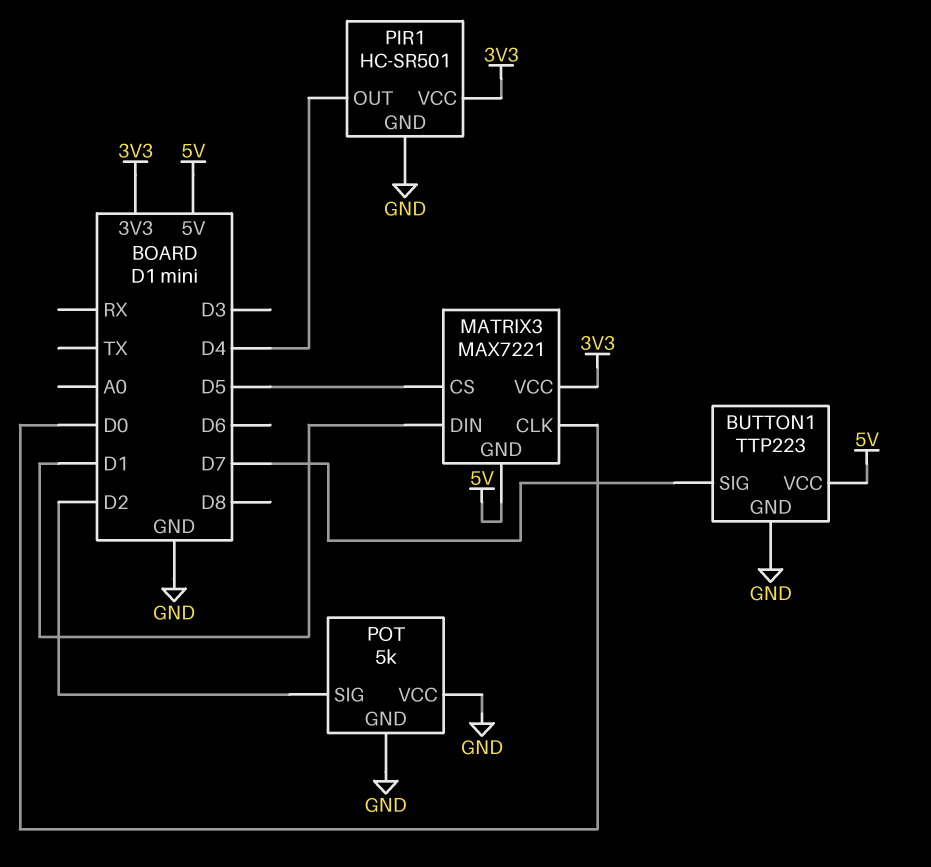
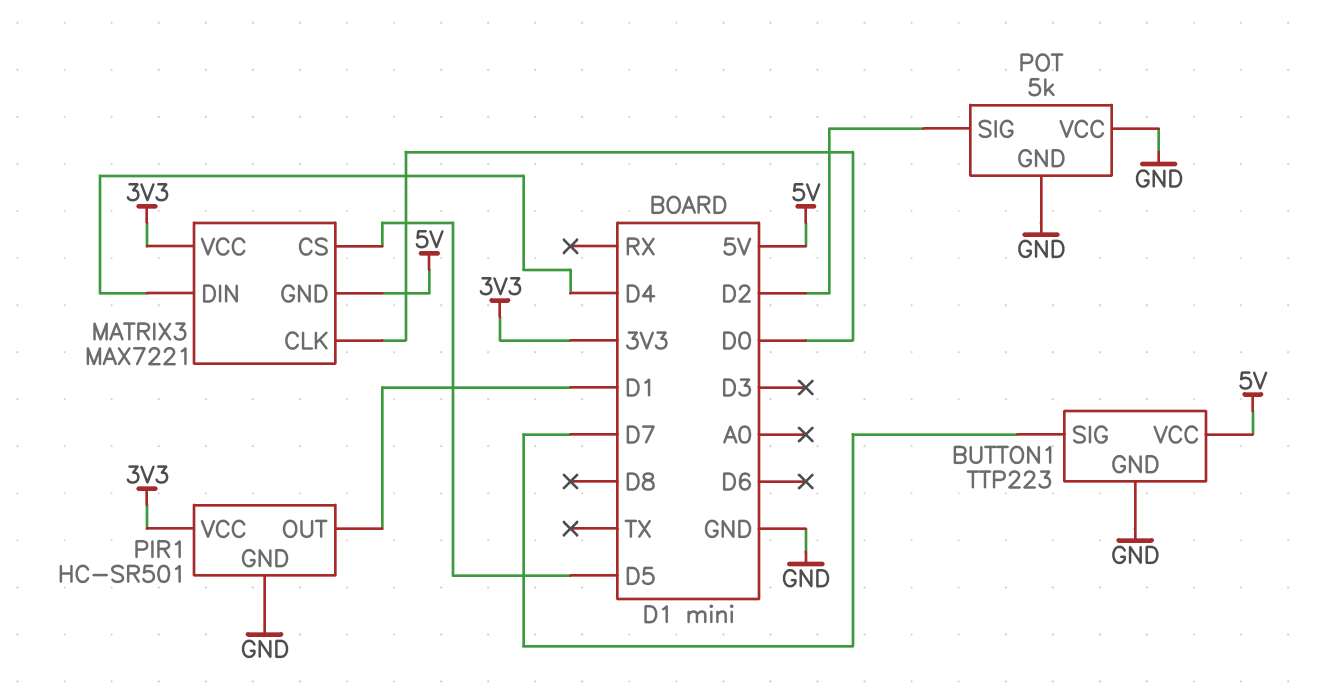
MATRIX3 pin DIN: D1 -> D4
PIR1 pin OUT: D4 -> D1

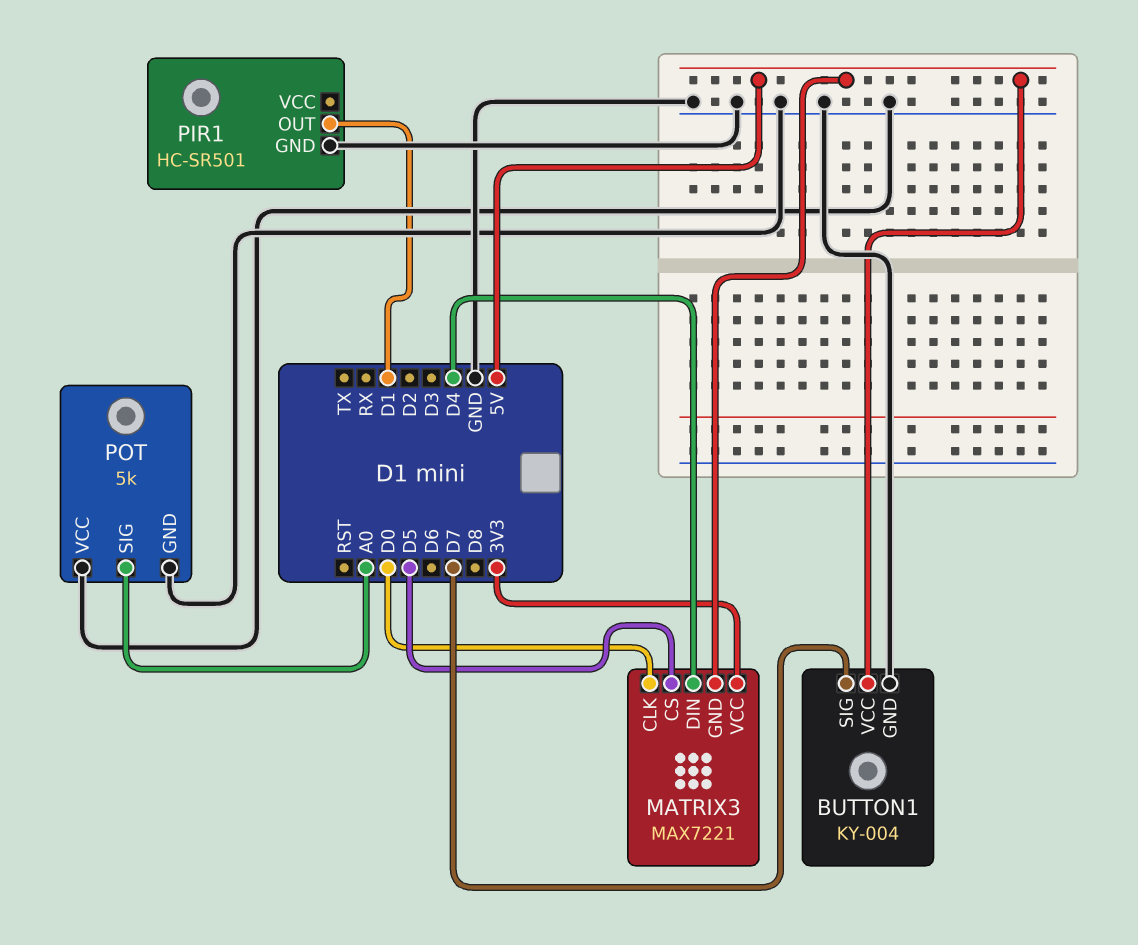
BUTTON1: TTP223 -> KY-004
PIR1 pin VCC: 3V3 -> none
POT pin SIG: D2 -> A0

